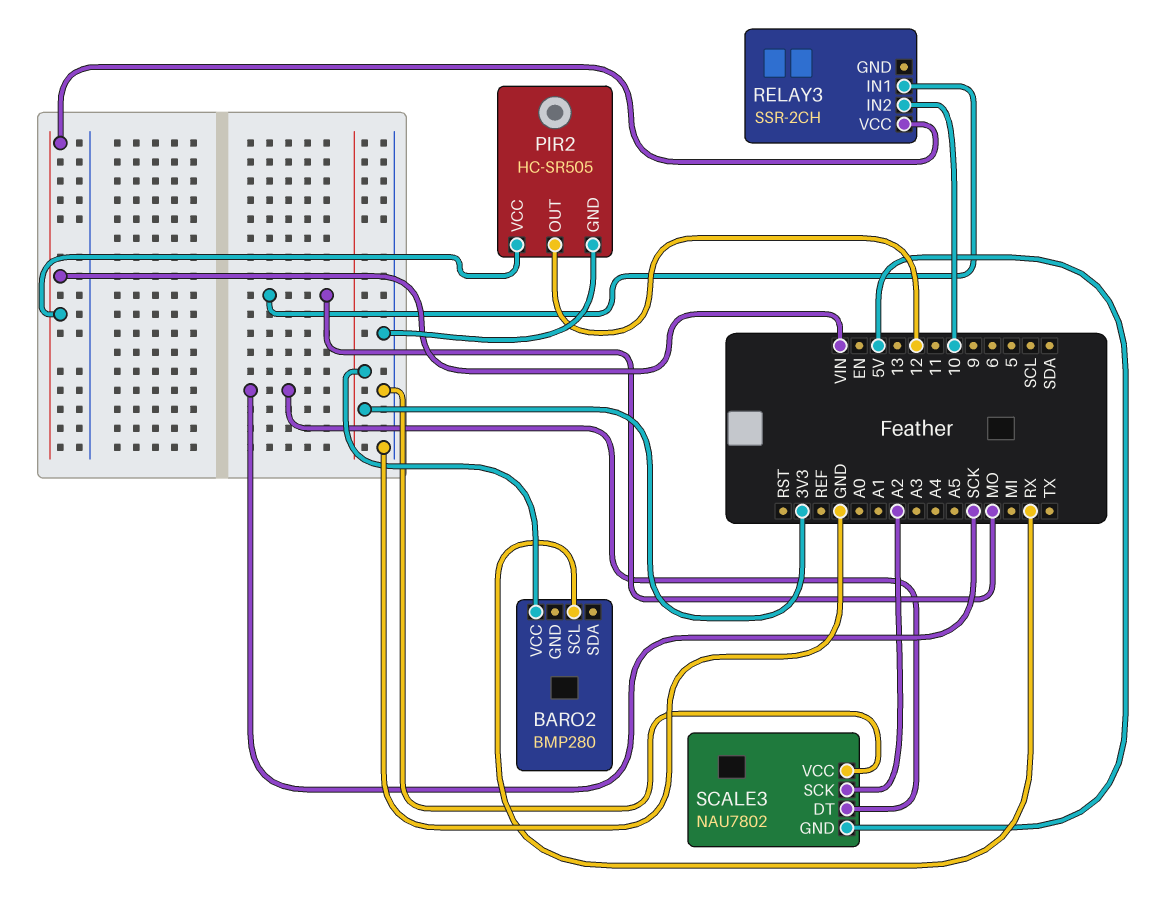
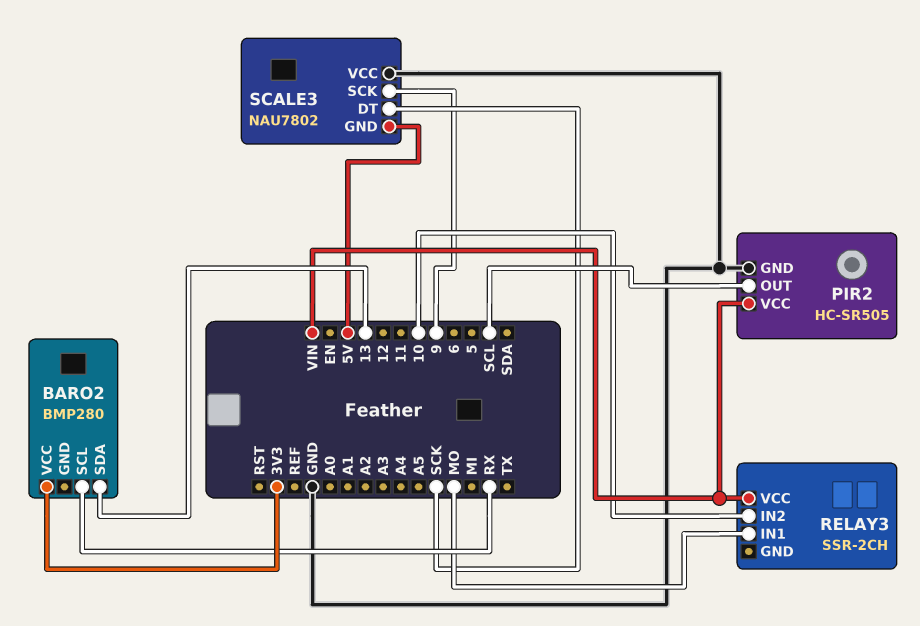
BARO2 pin SDA: none -> 13
PIR2 pin OUT: 12 -> SCL
SCALE3 pin SCK: A2 -> 9

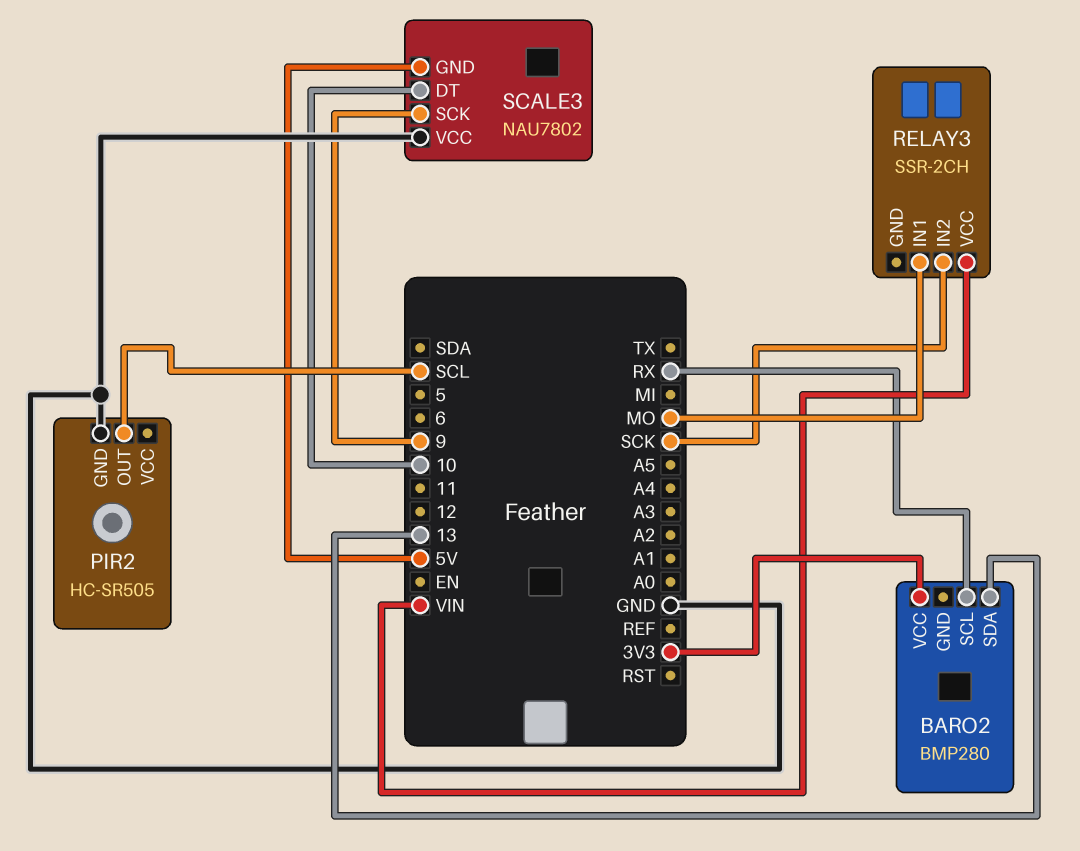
PIR2 pin VCC: VIN -> none
RELAY3 pin IN2: 10 -> SCK
SCALE3 pin DT: SCK -> 10

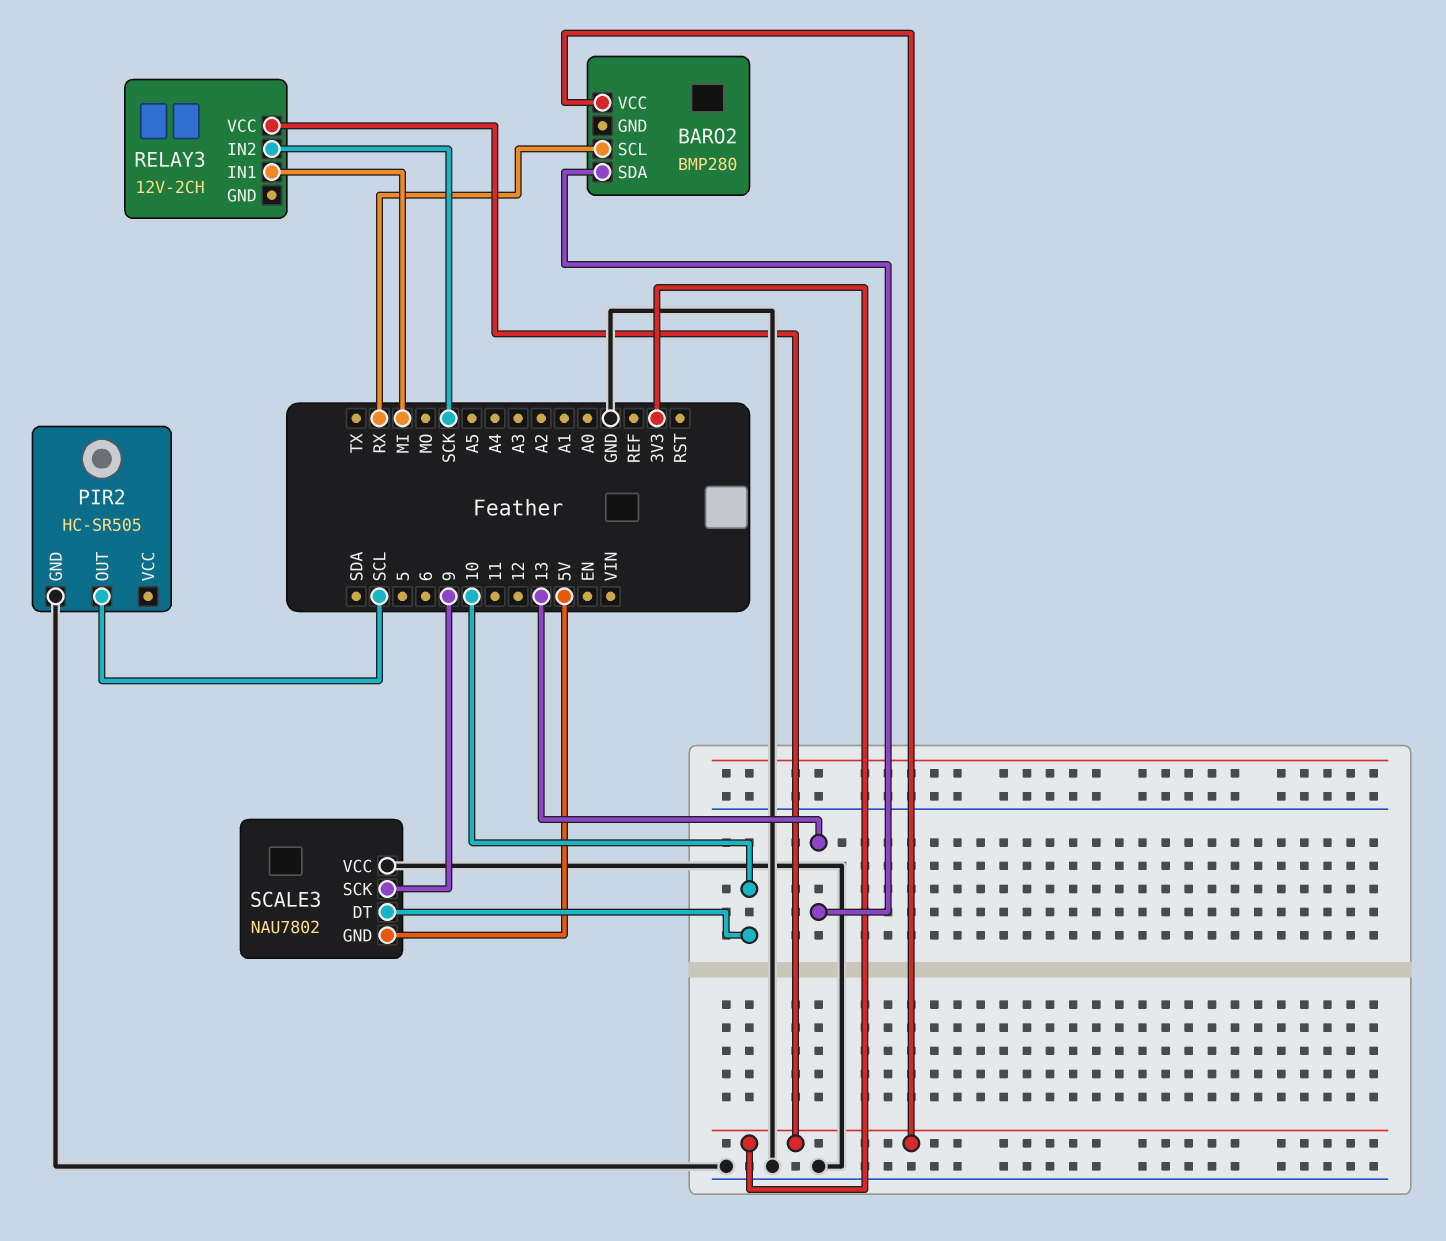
RELAY3: SSR-2CH -> 12V-2CH
RELAY3 pin IN1: MO -> MI
RELAY3 pin VCC: VIN -> 3V3

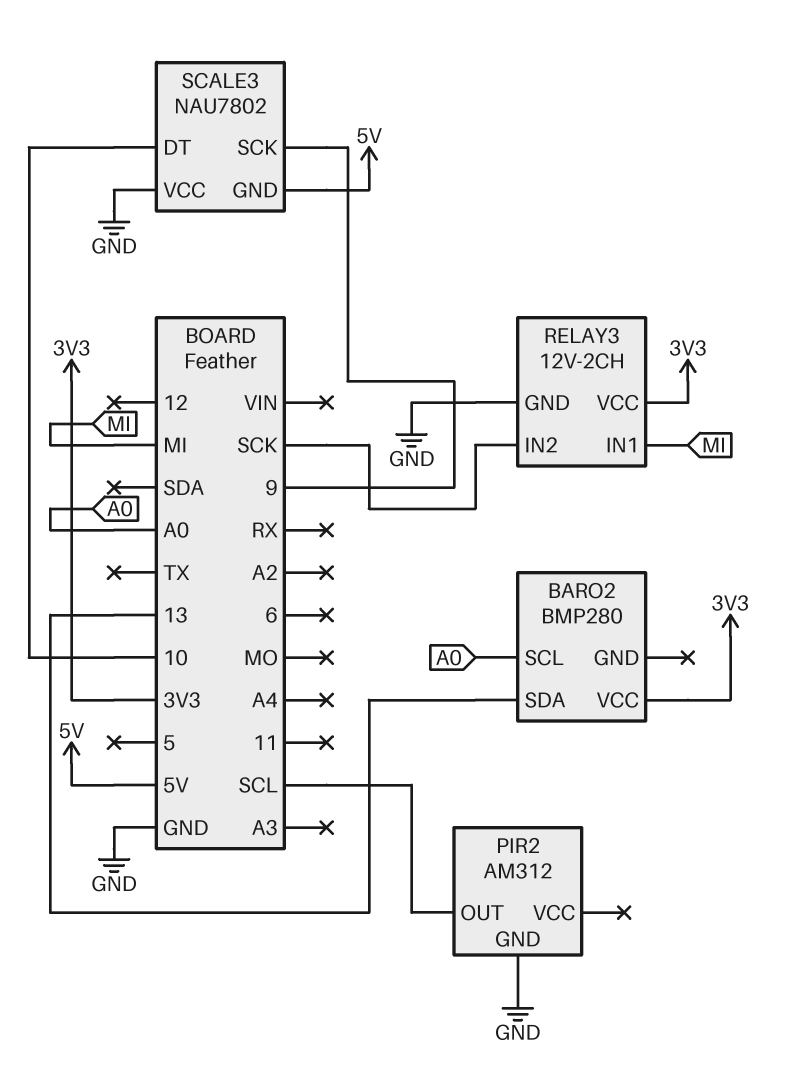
BARO2 pin SCL: RX -> A0
PIR2: HC-SR505 -> AM312
RELAY3 pin GND: none -> GND

